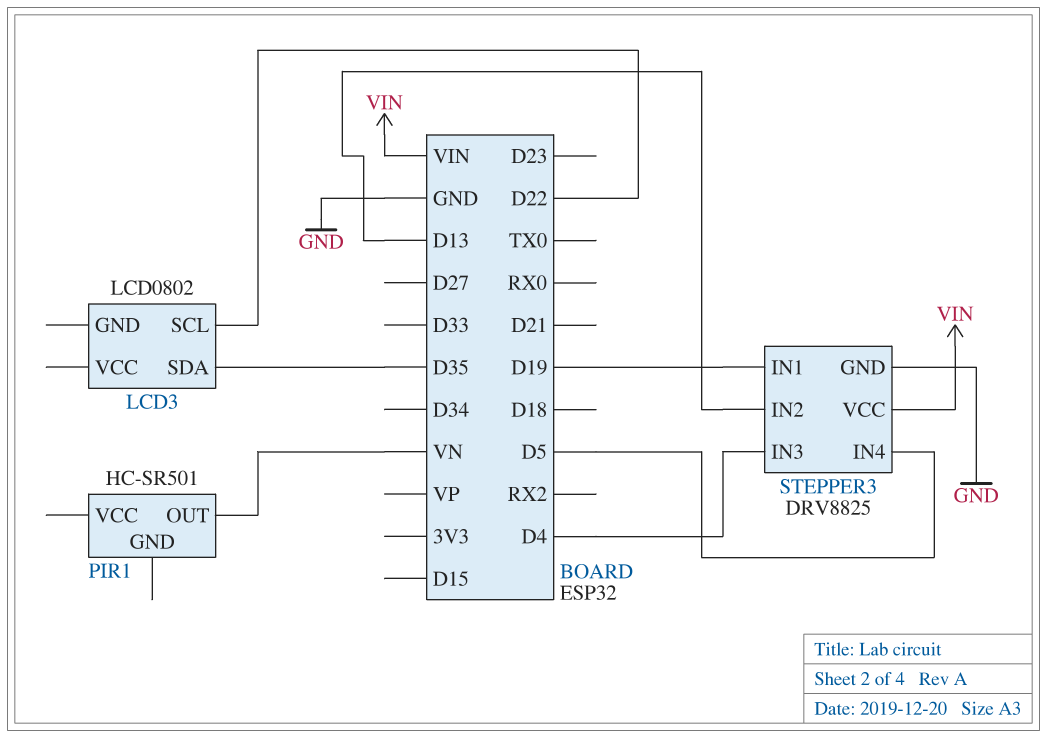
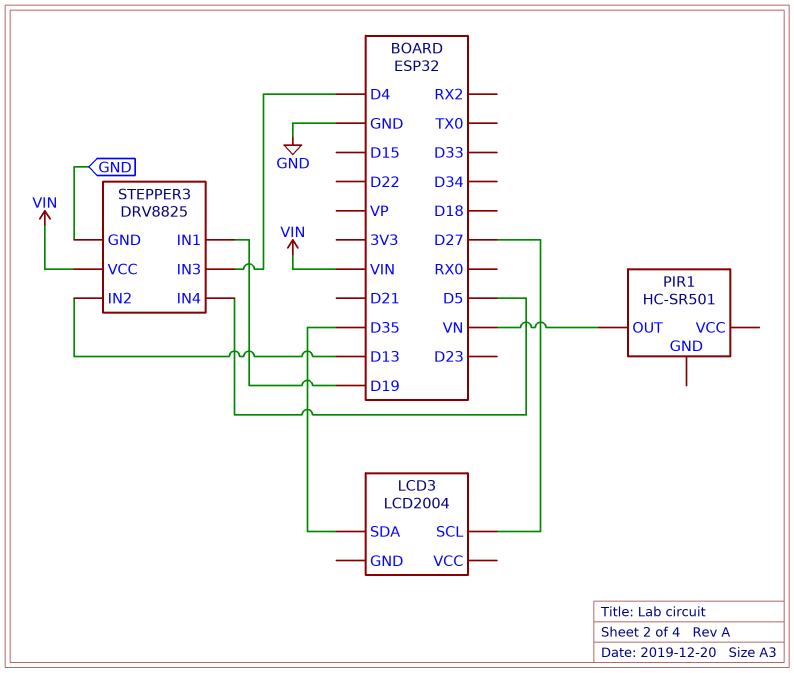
LCD3: LCD0802 -> LCD2004
LCD3 pin SCL: D22 -> D27

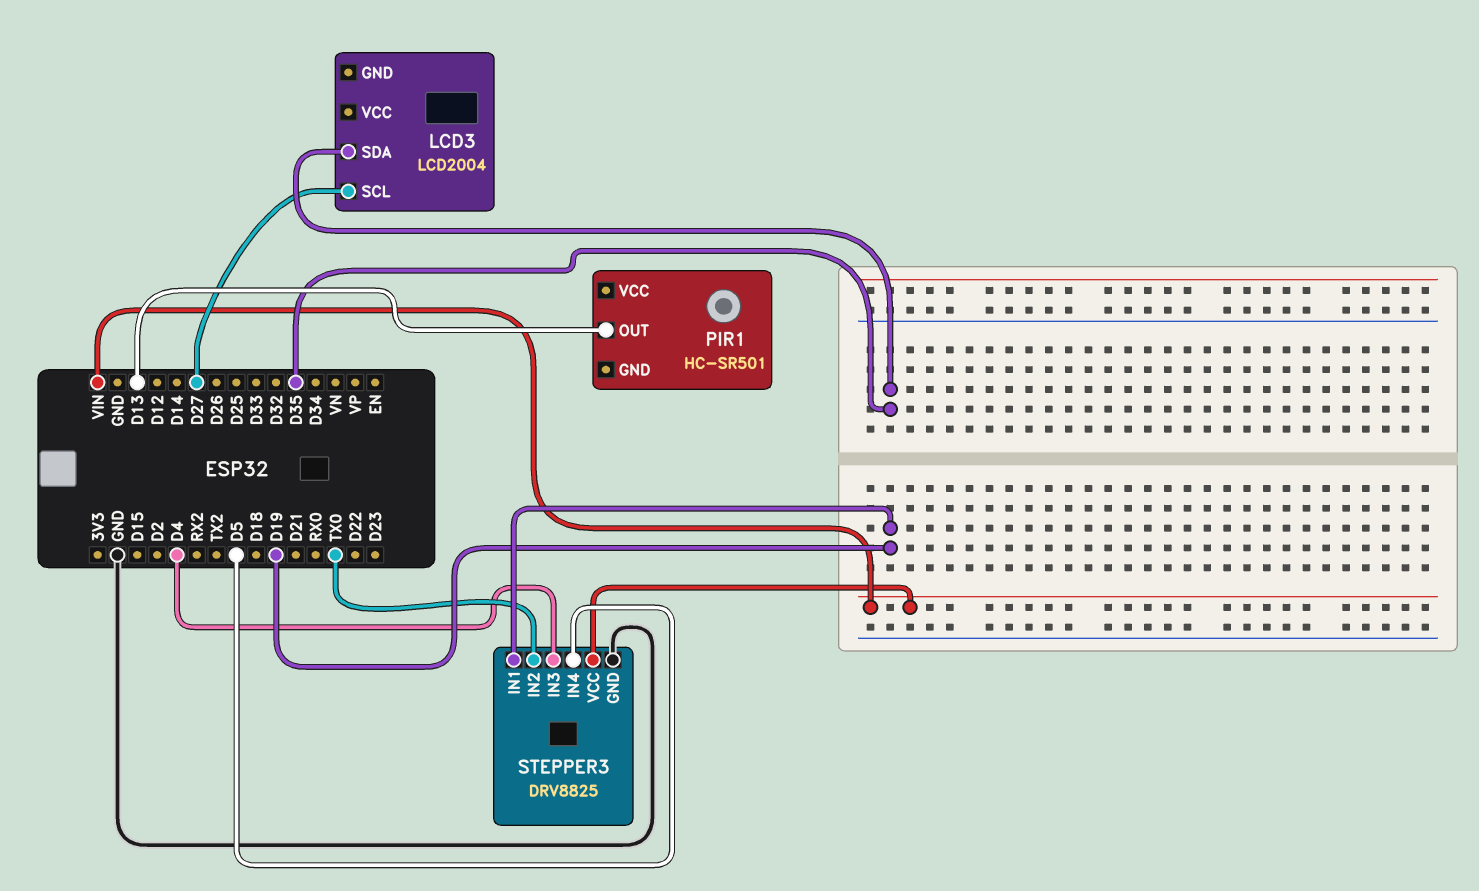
PIR1 pin OUT: VN -> D13
STEPPER3 pin IN2: D13 -> TX0

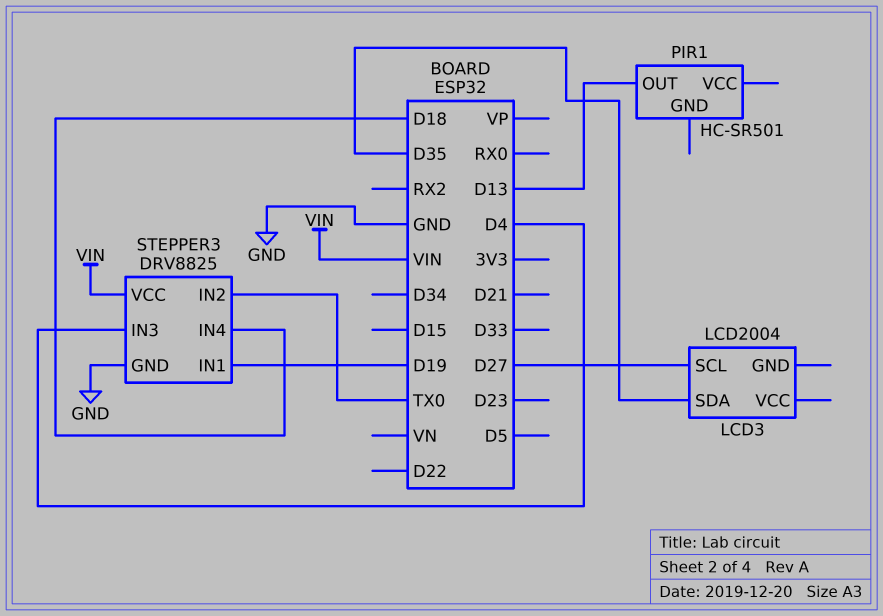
STEPPER3 pin IN4: D5 -> D18

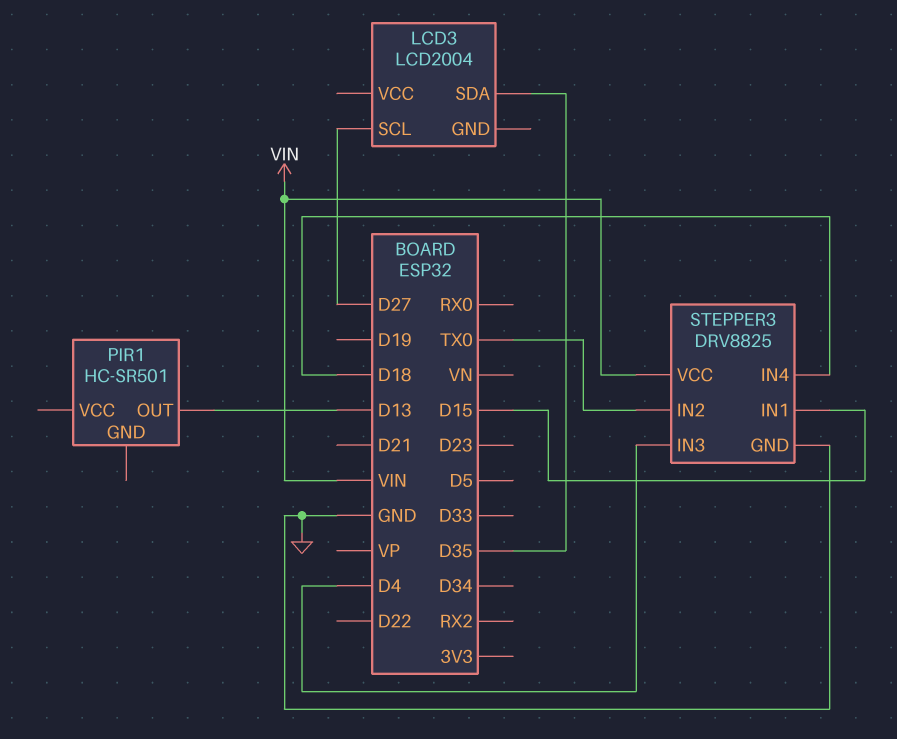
STEPPER3 pin IN1: D19 -> D15

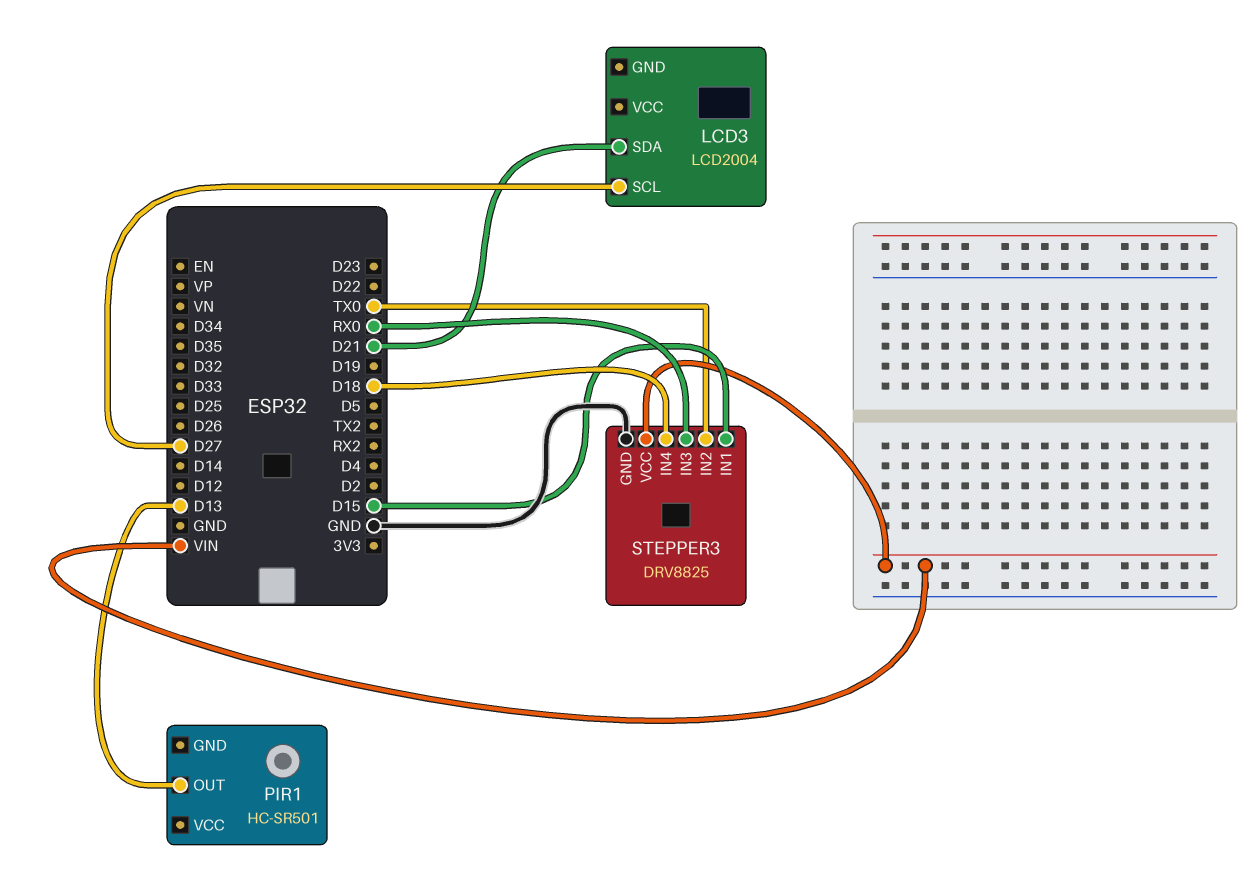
LCD3 pin SDA: D35 -> D21
STEPPER3 pin IN3: D4 -> RX0

